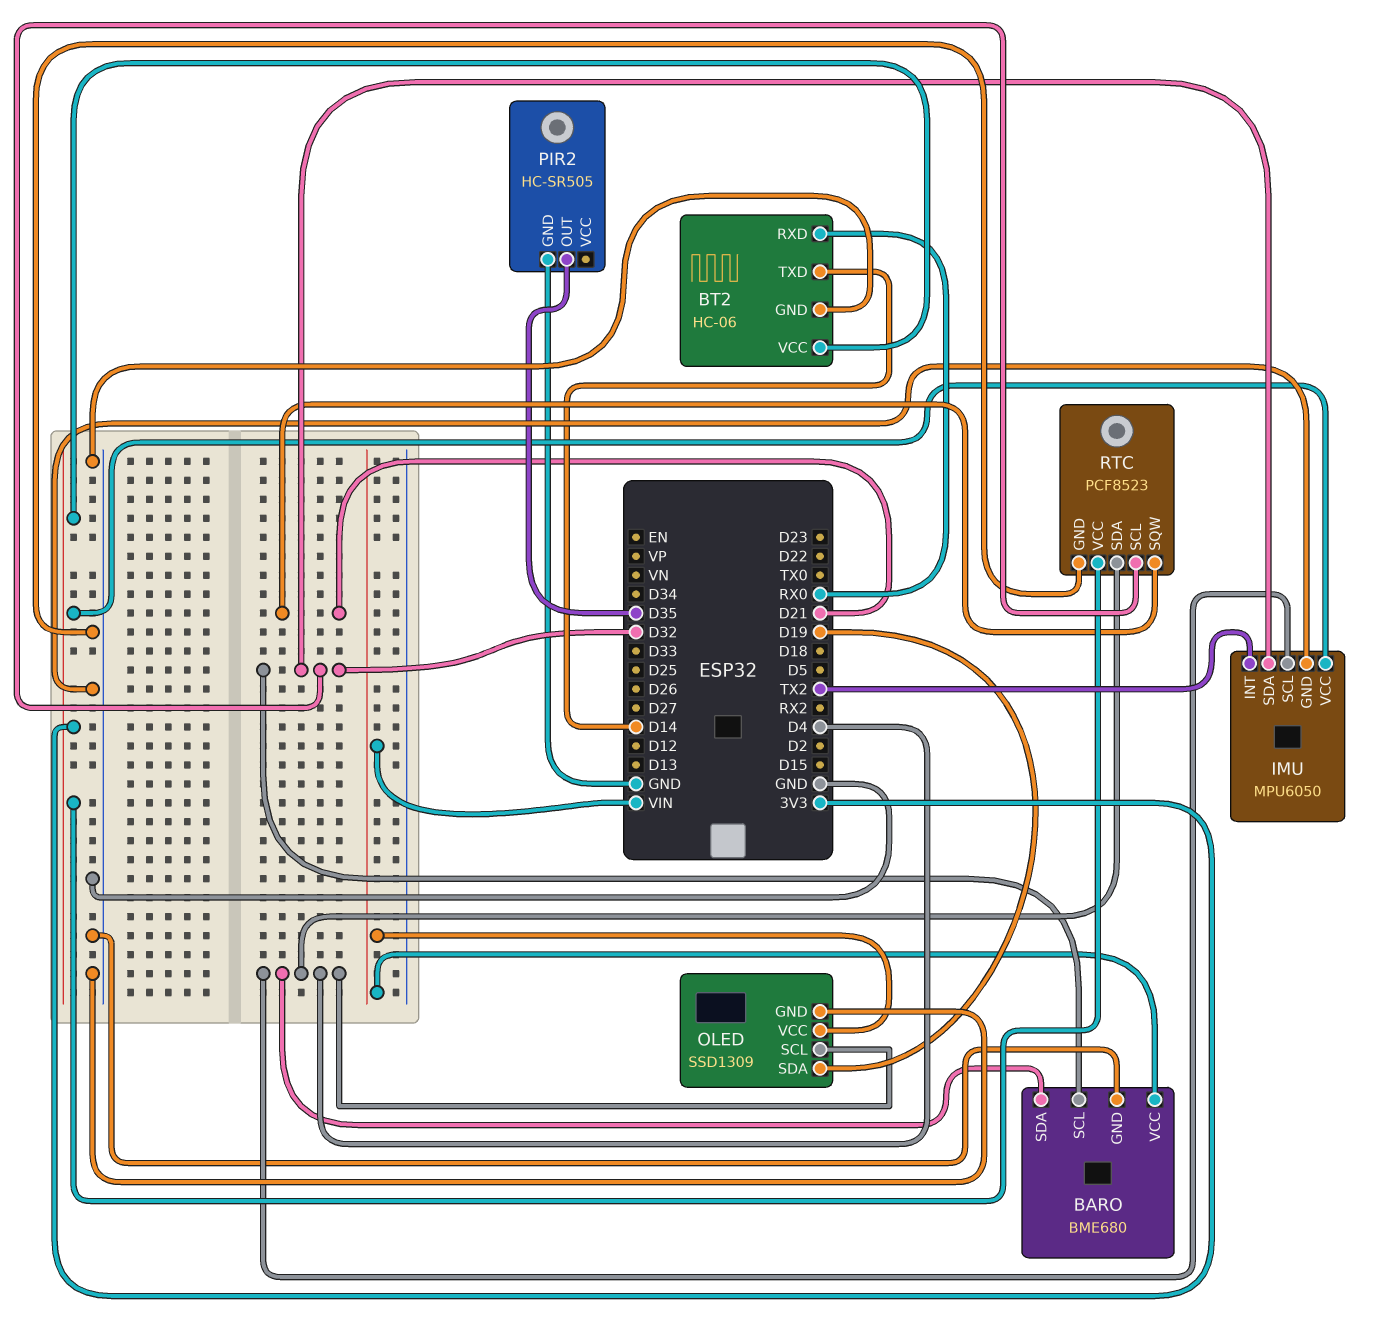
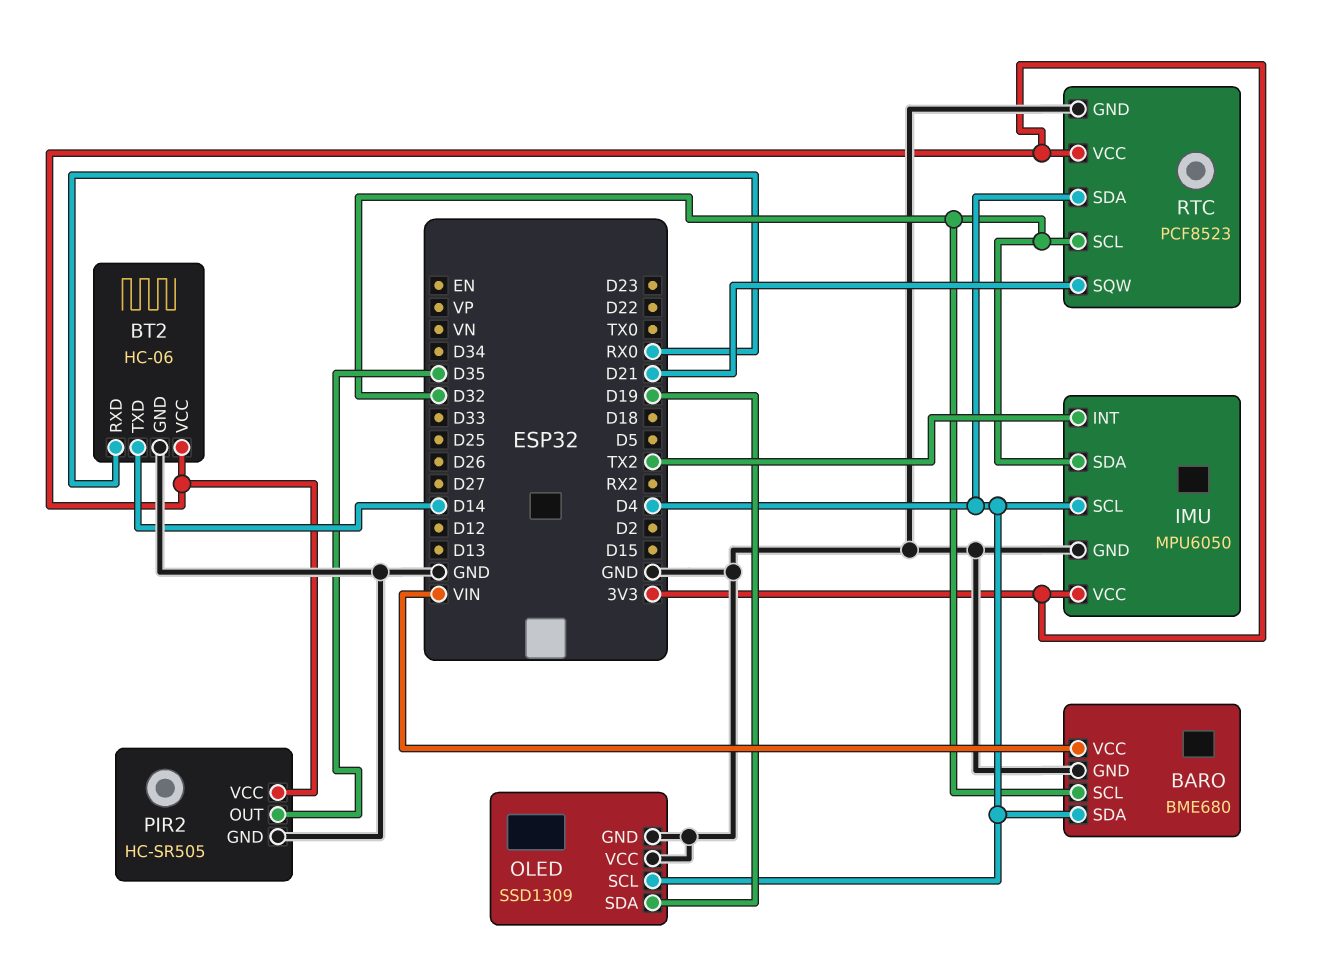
OLED pin VCC: VIN -> GND
PIR2 pin VCC: none -> 3V3

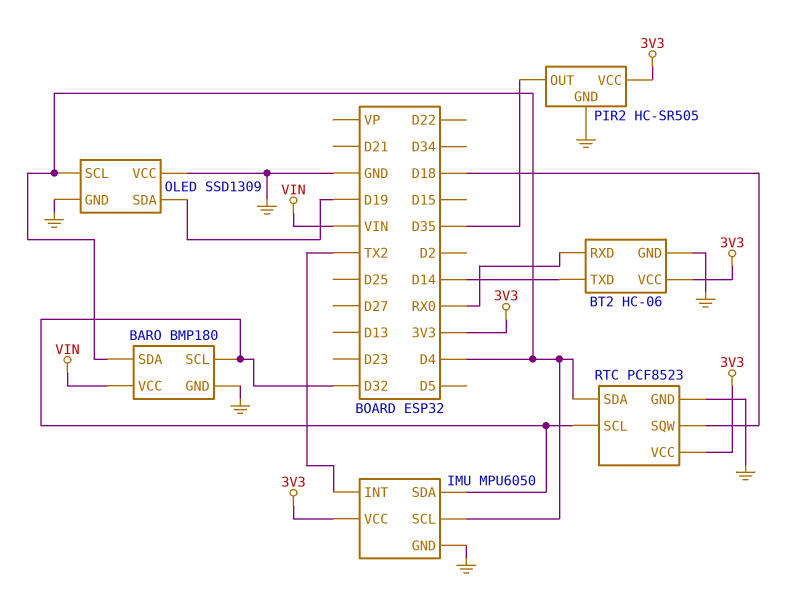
BARO: BME680 -> BMP180
RTC pin SQW: D21 -> D18

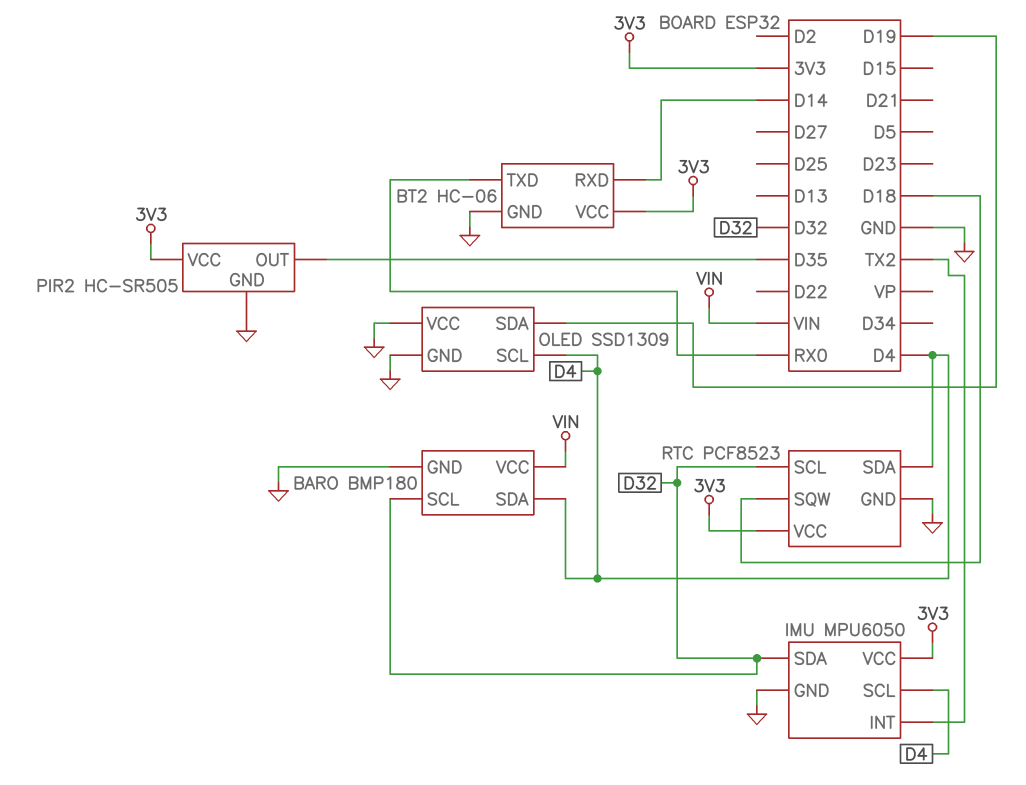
BT2 pin RXD: RX0 -> D14
BT2 pin TXD: D14 -> RX0

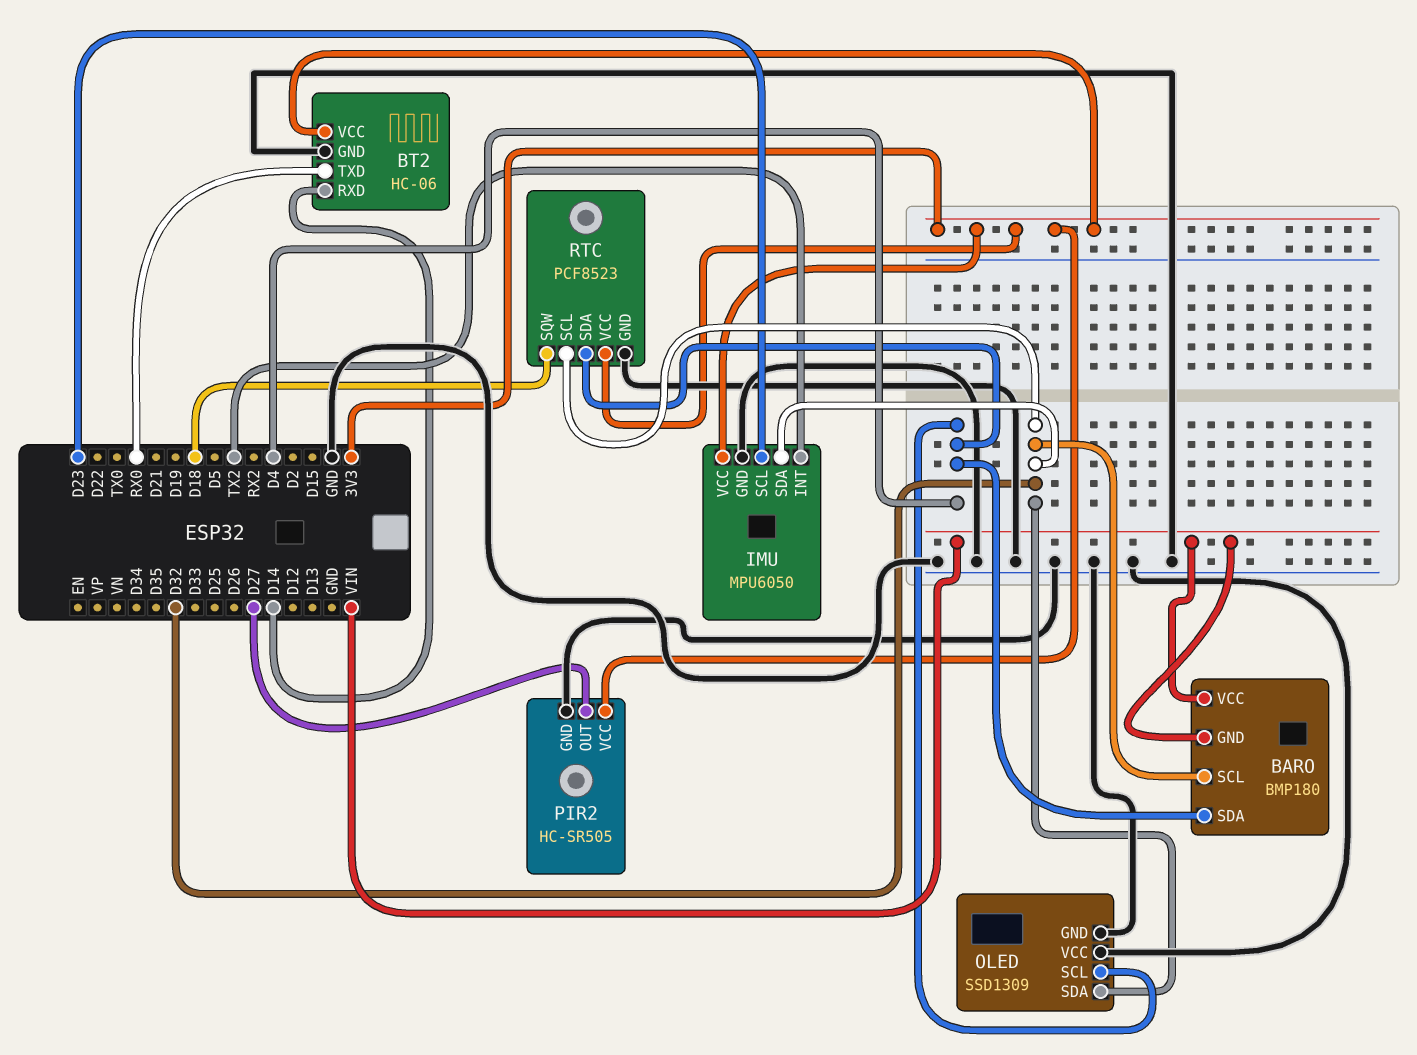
BARO pin GND: GND -> VIN
IMU pin SCL: D4 -> D23
OLED pin SDA: D19 -> D32
PIR2 pin OUT: D35 -> D27

